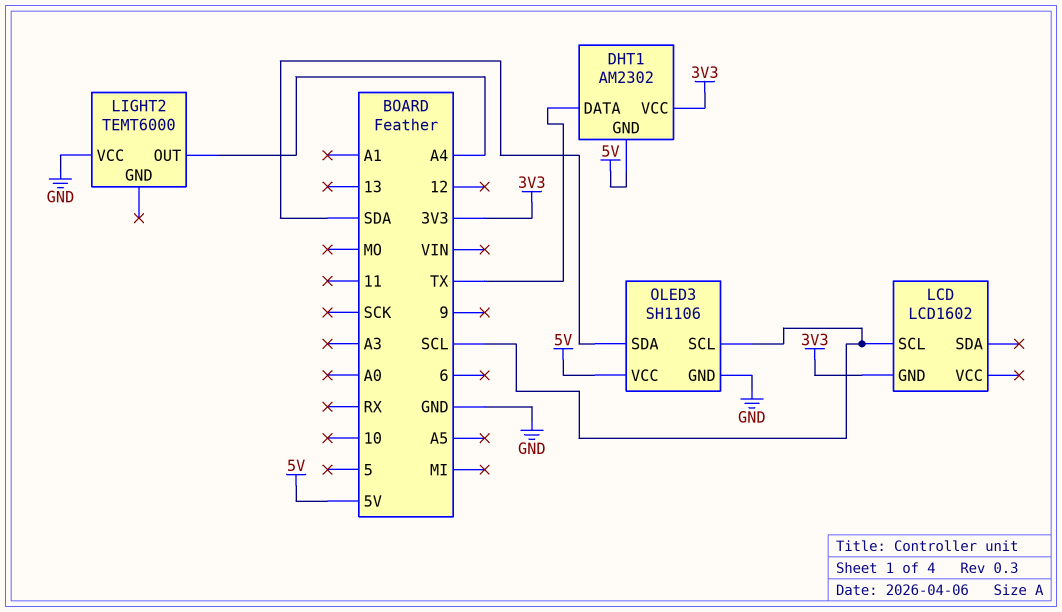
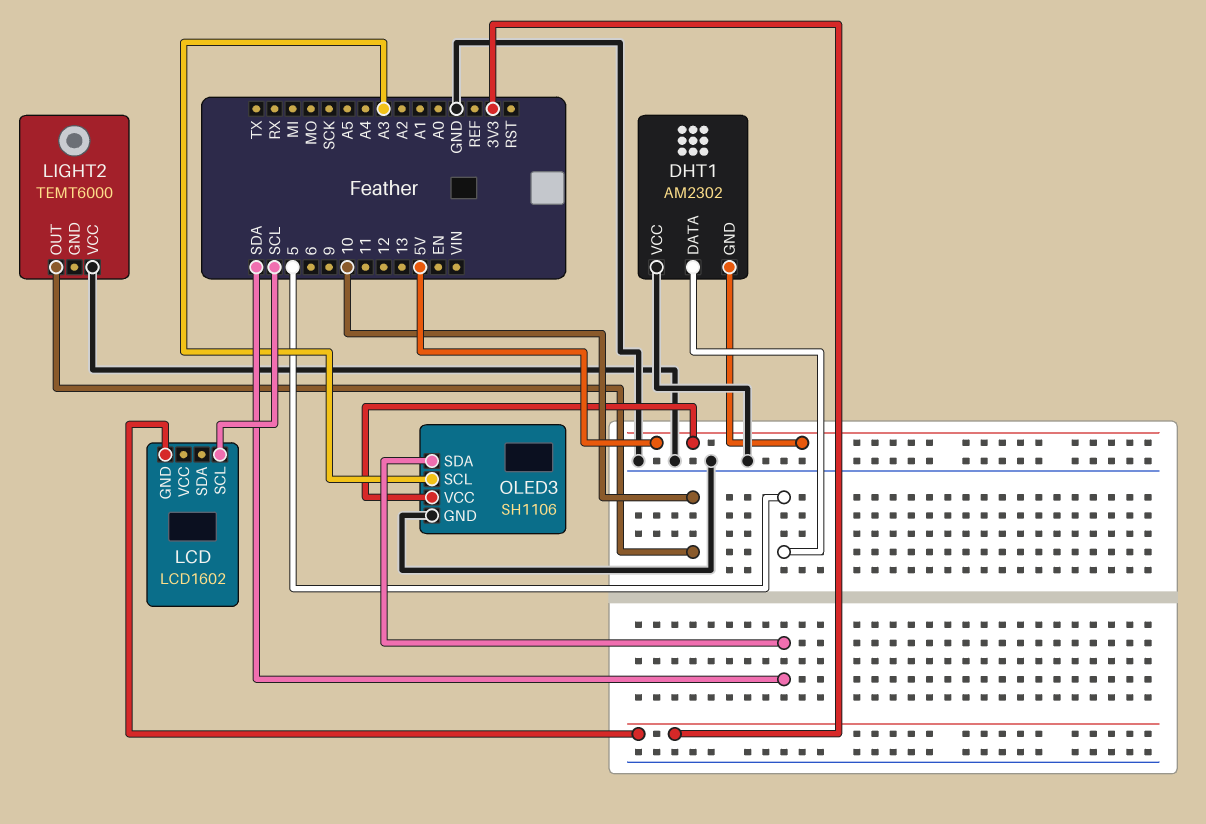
DHT1 pin DATA: TX -> 5
DHT1 pin VCC: 3V3 -> GND
LIGHT2 pin OUT: A4 -> 10
OLED3 pin SCL: SCL -> A3

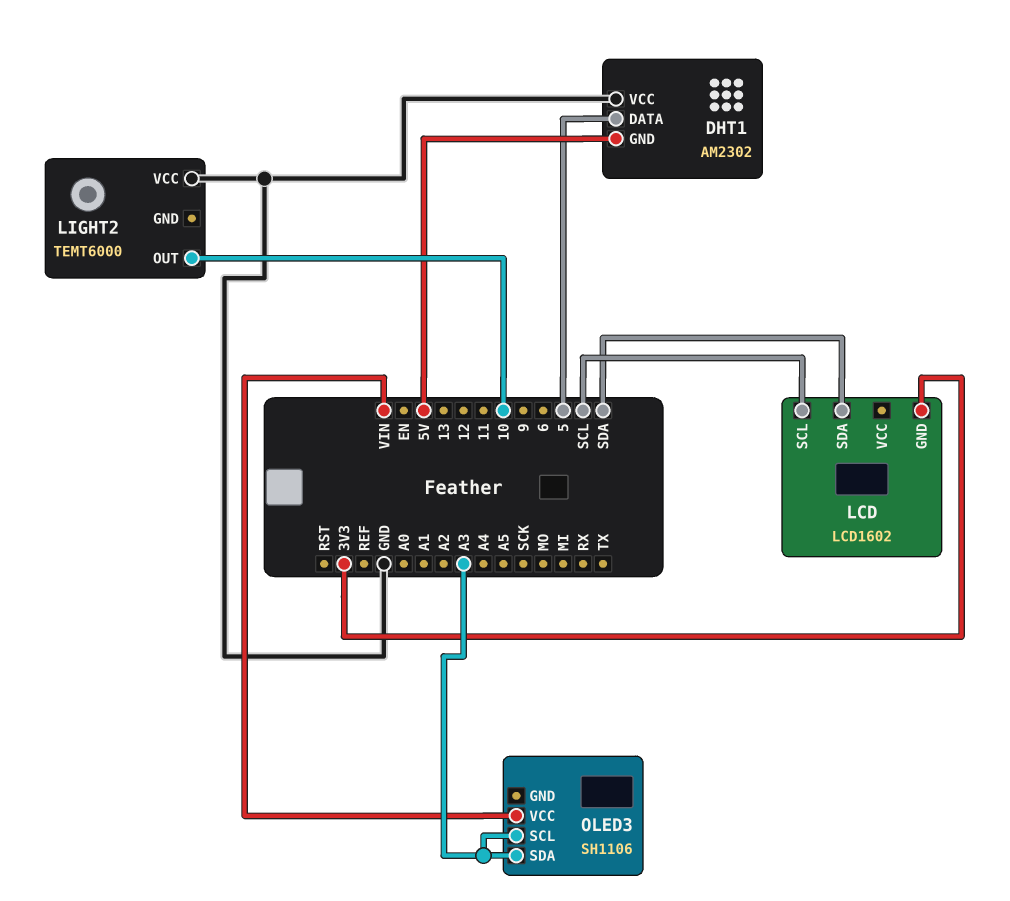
LCD pin SDA: none -> SDA
OLED3 pin GND: GND -> none
OLED3 pin SDA: SDA -> A3
OLED3 pin VCC: 5V -> VIN

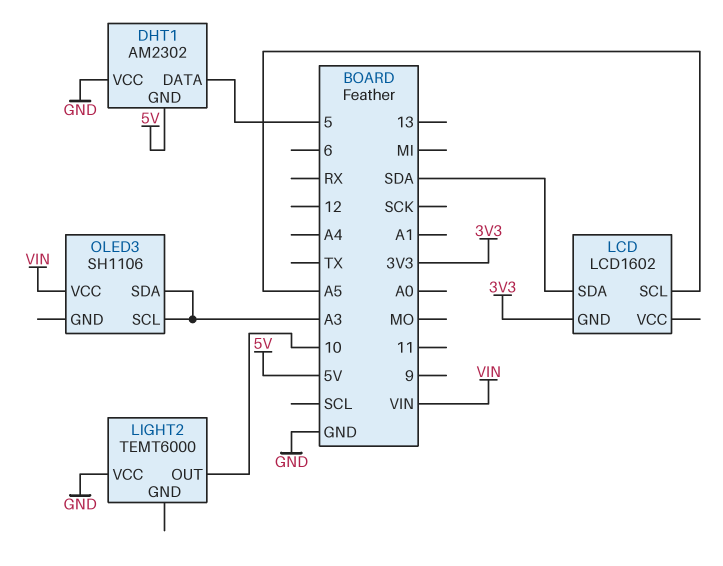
LCD pin SCL: SCL -> A5

